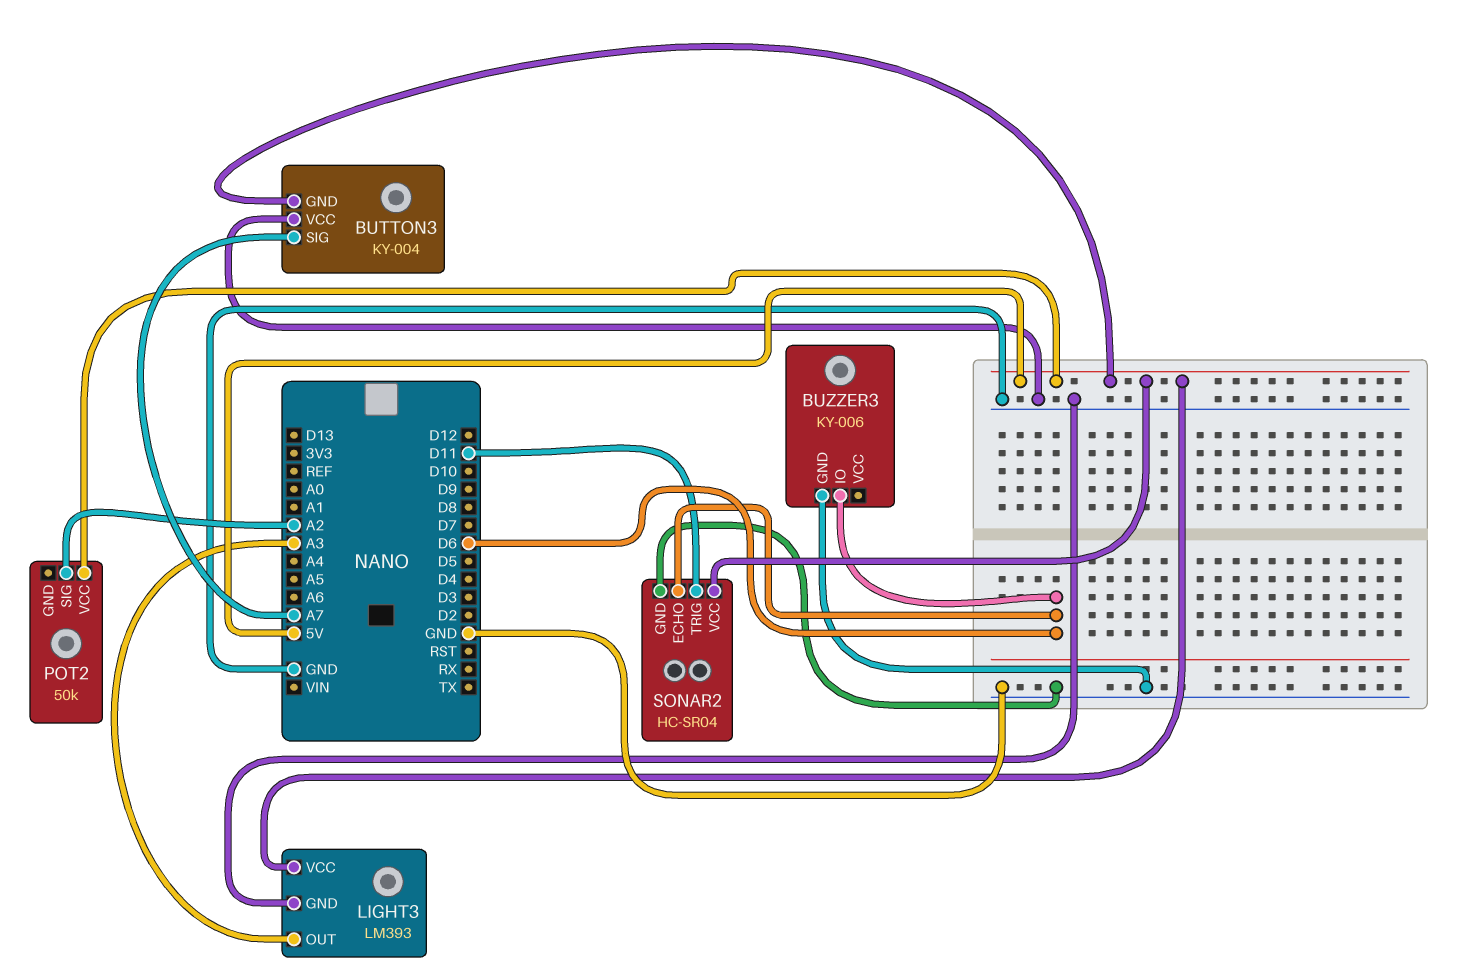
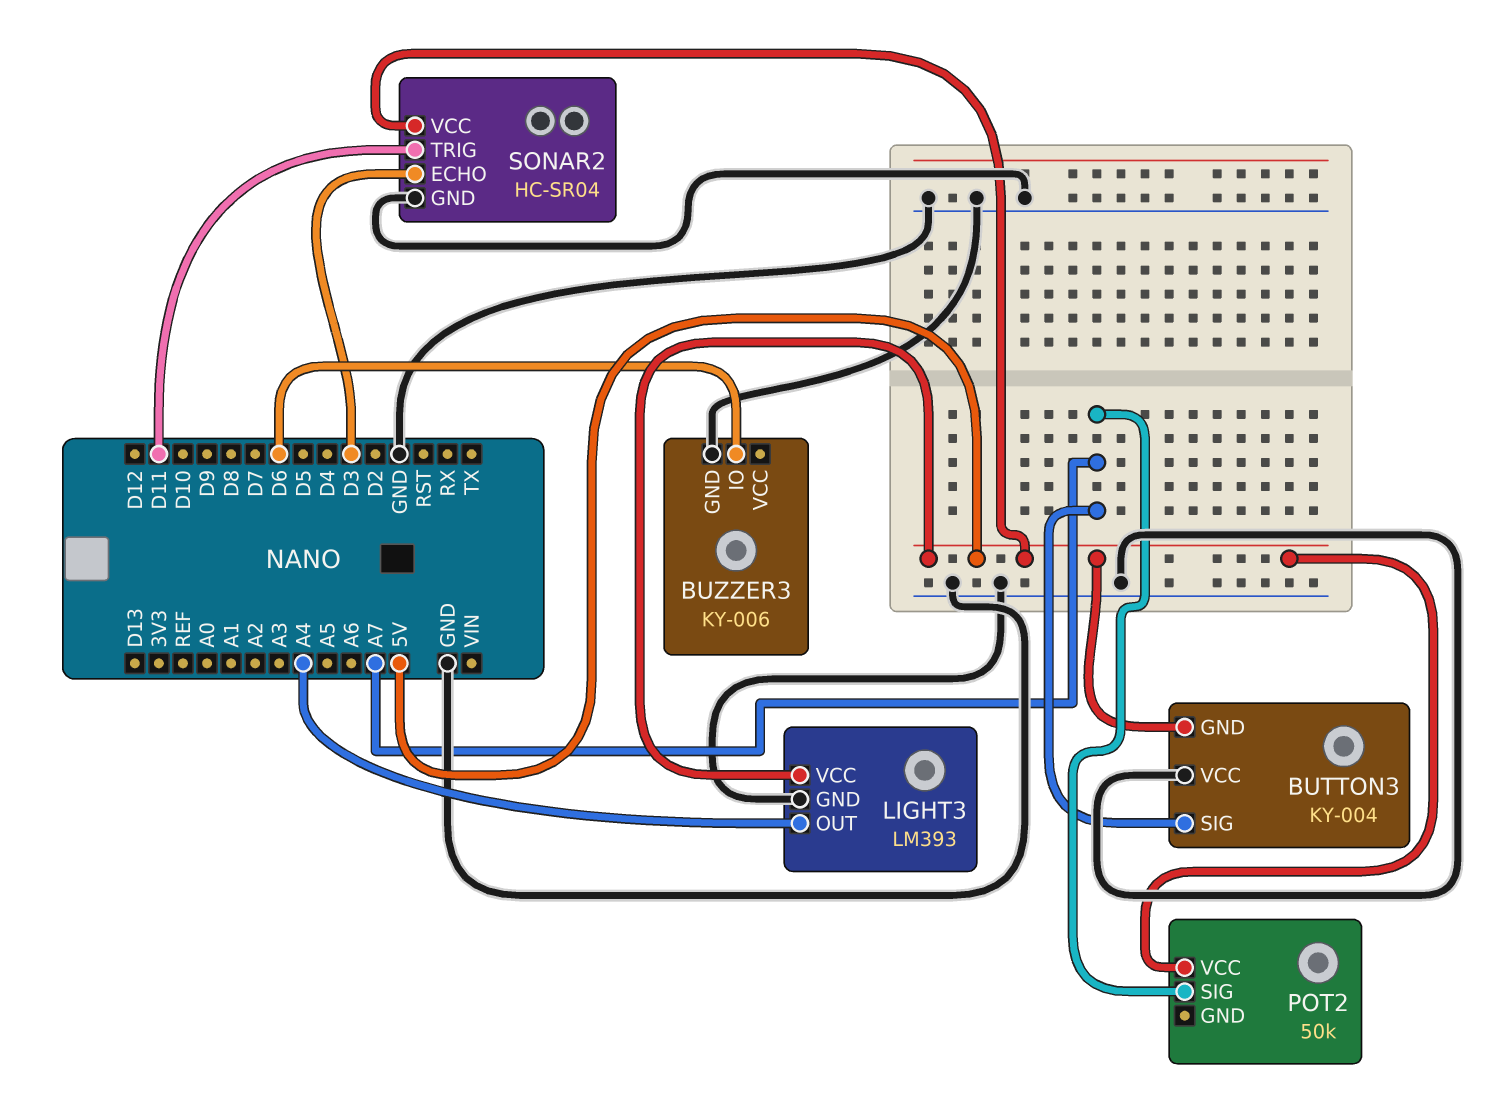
LIGHT3 pin OUT: A3 -> A4
POT2 pin SIG: A2 -> A7
SONAR2 pin ECHO: D6 -> D3

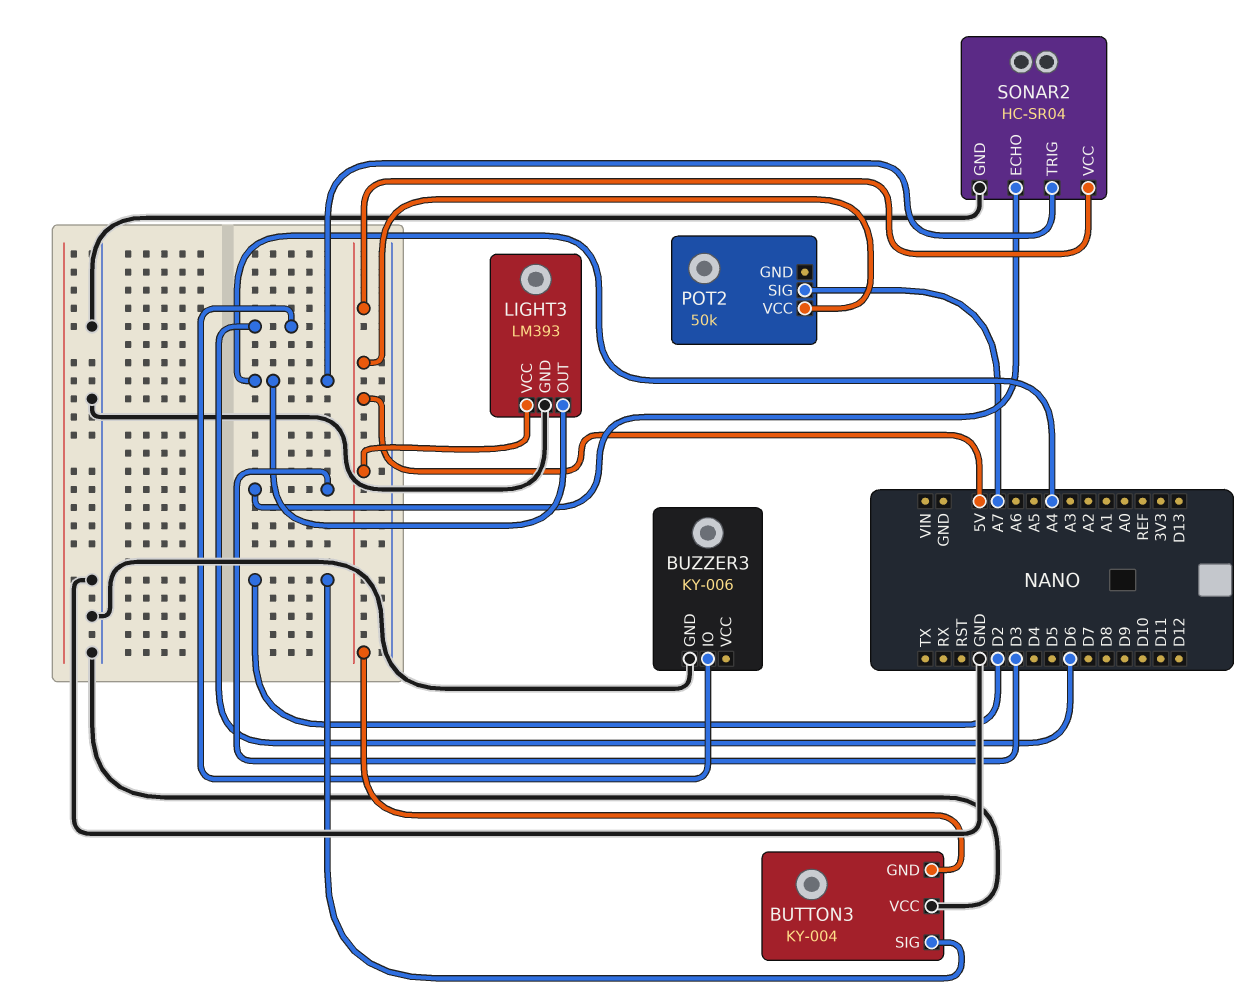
BUTTON3 pin SIG: A7 -> D2
SONAR2 pin TRIG: D11 -> A4

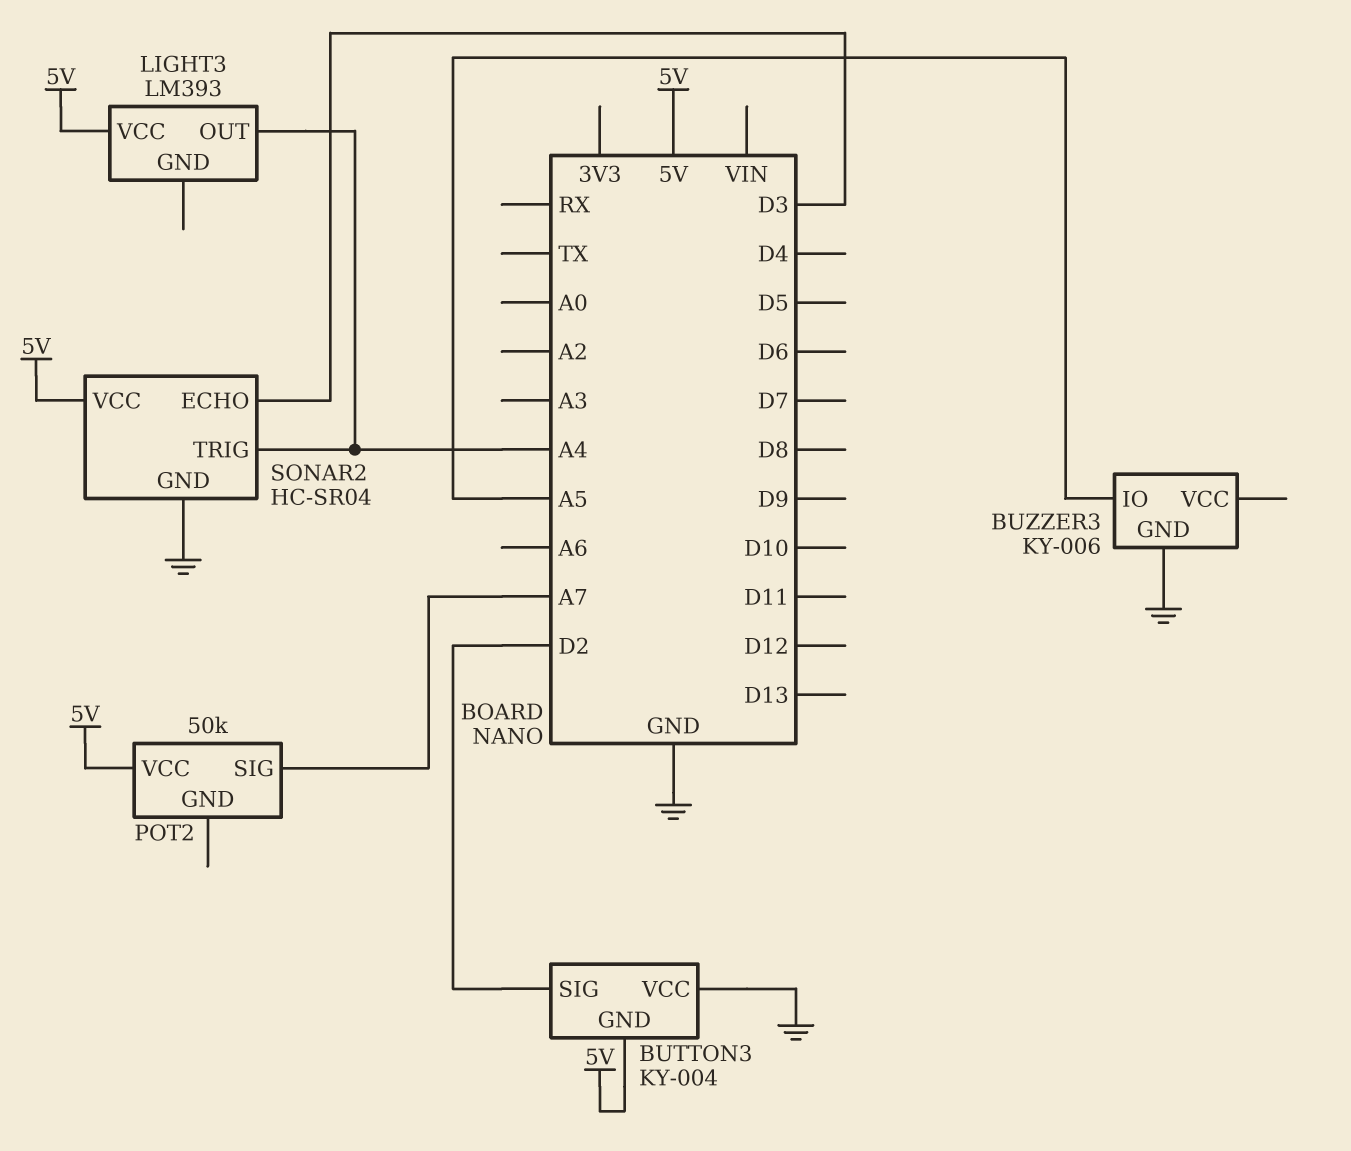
BUZZER3 pin IO: D6 -> A5
LIGHT3 pin GND: GND -> none

